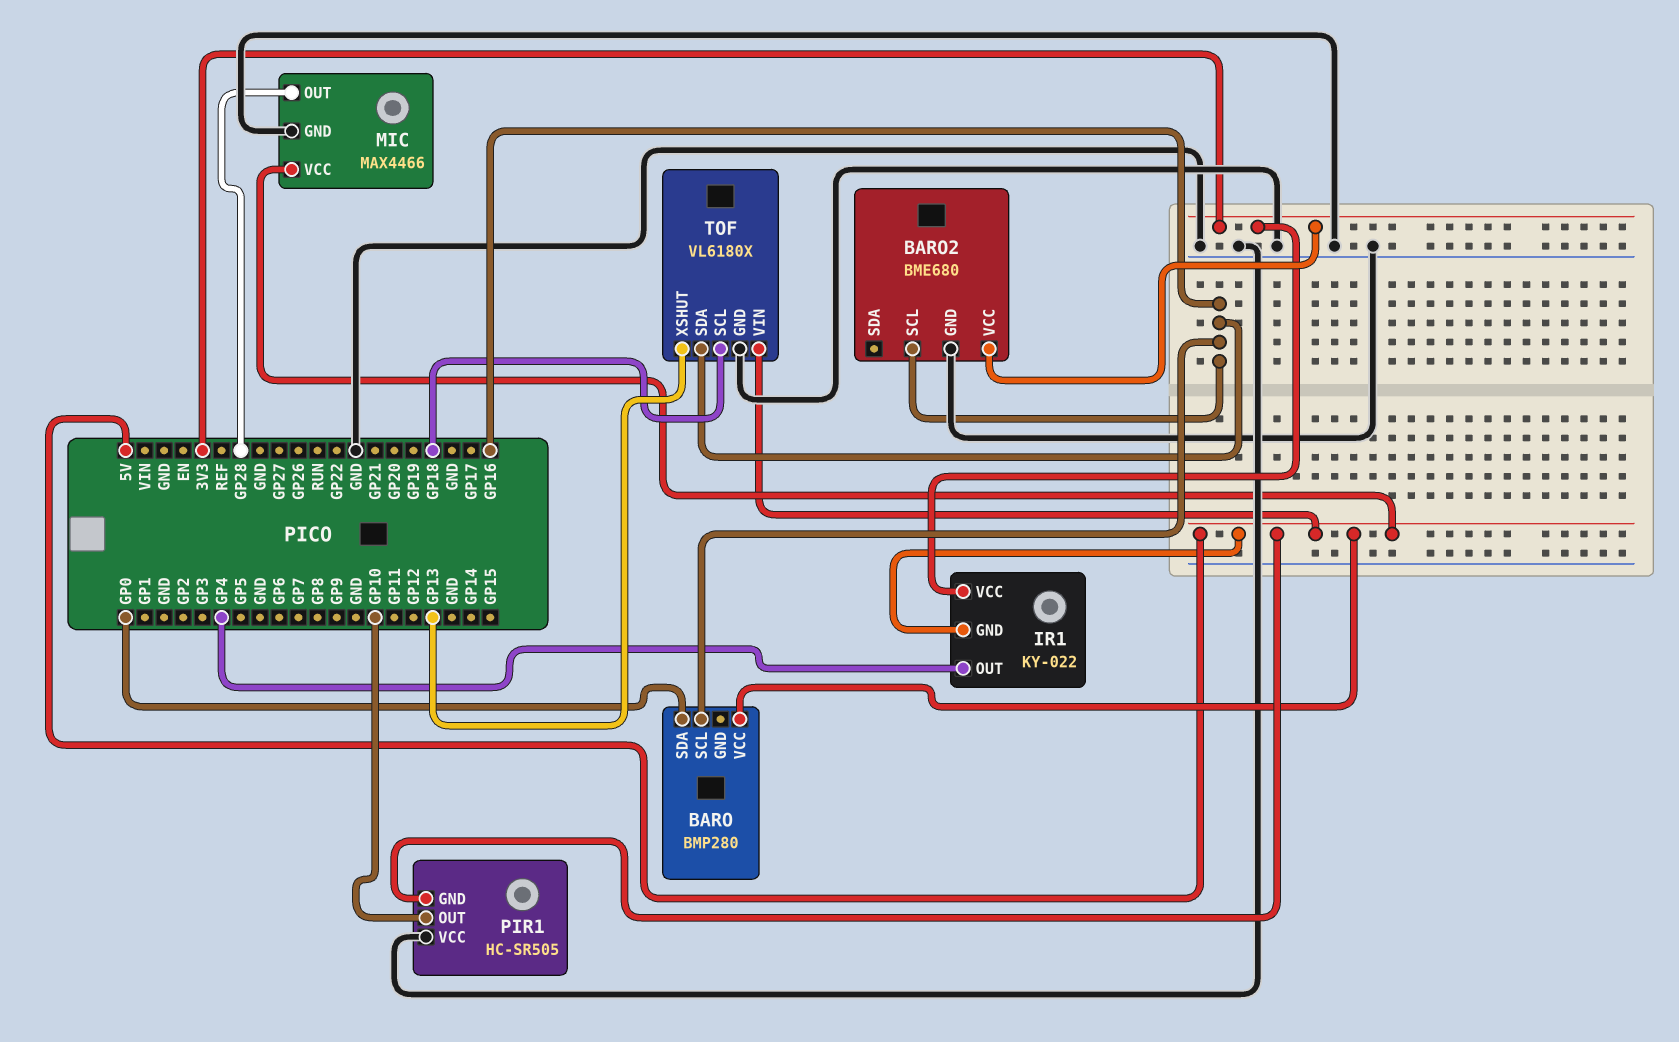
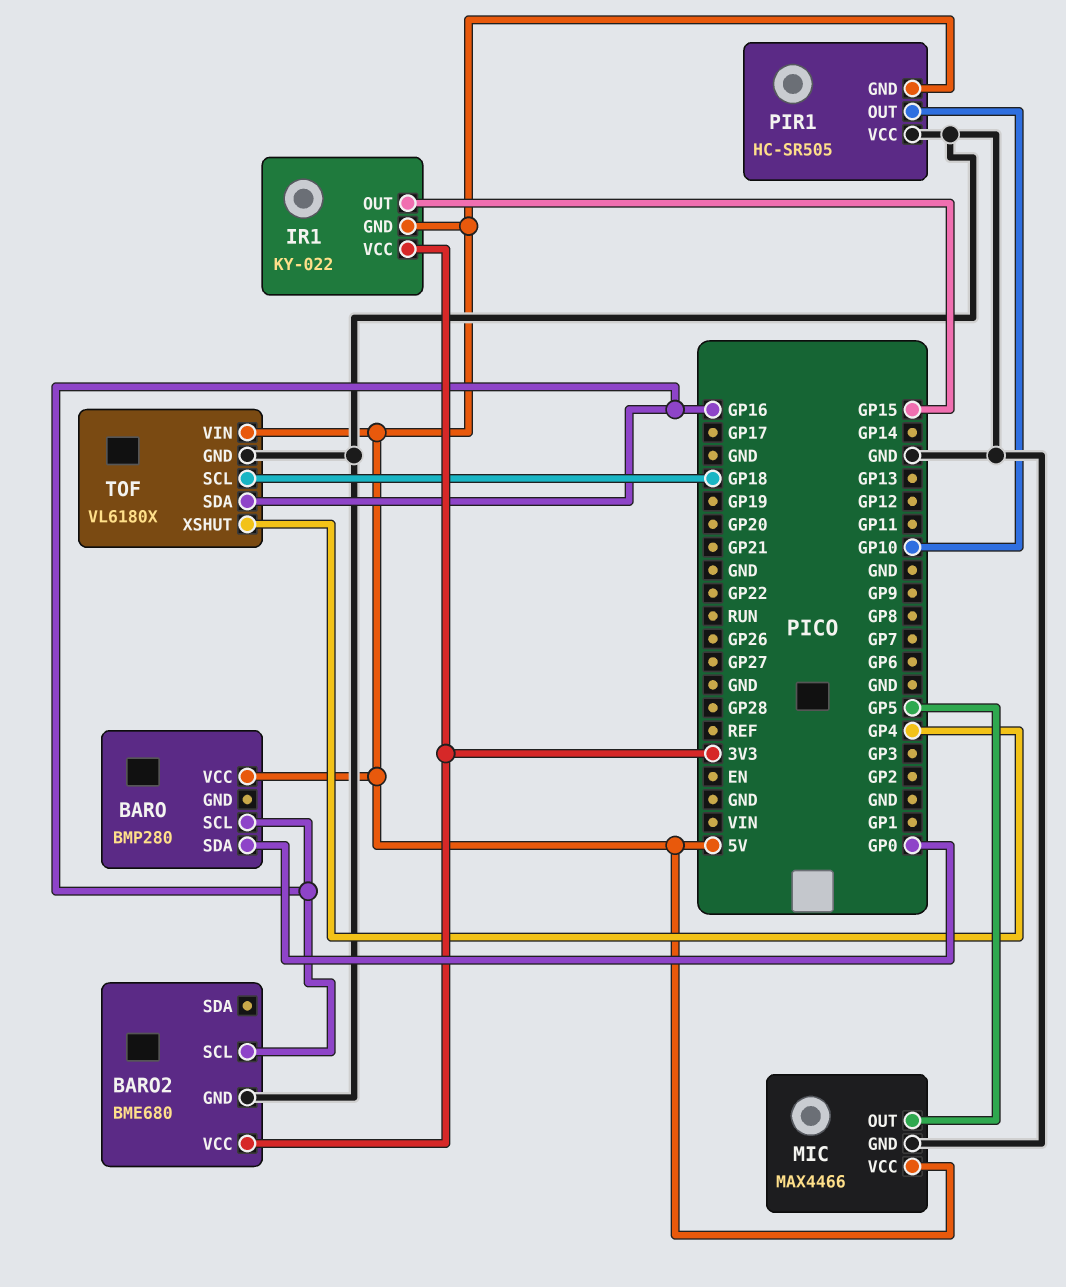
IR1 pin OUT: GP4 -> GP15
MIC pin OUT: GP28 -> GP5
TOF pin XSHUT: GP13 -> GP4

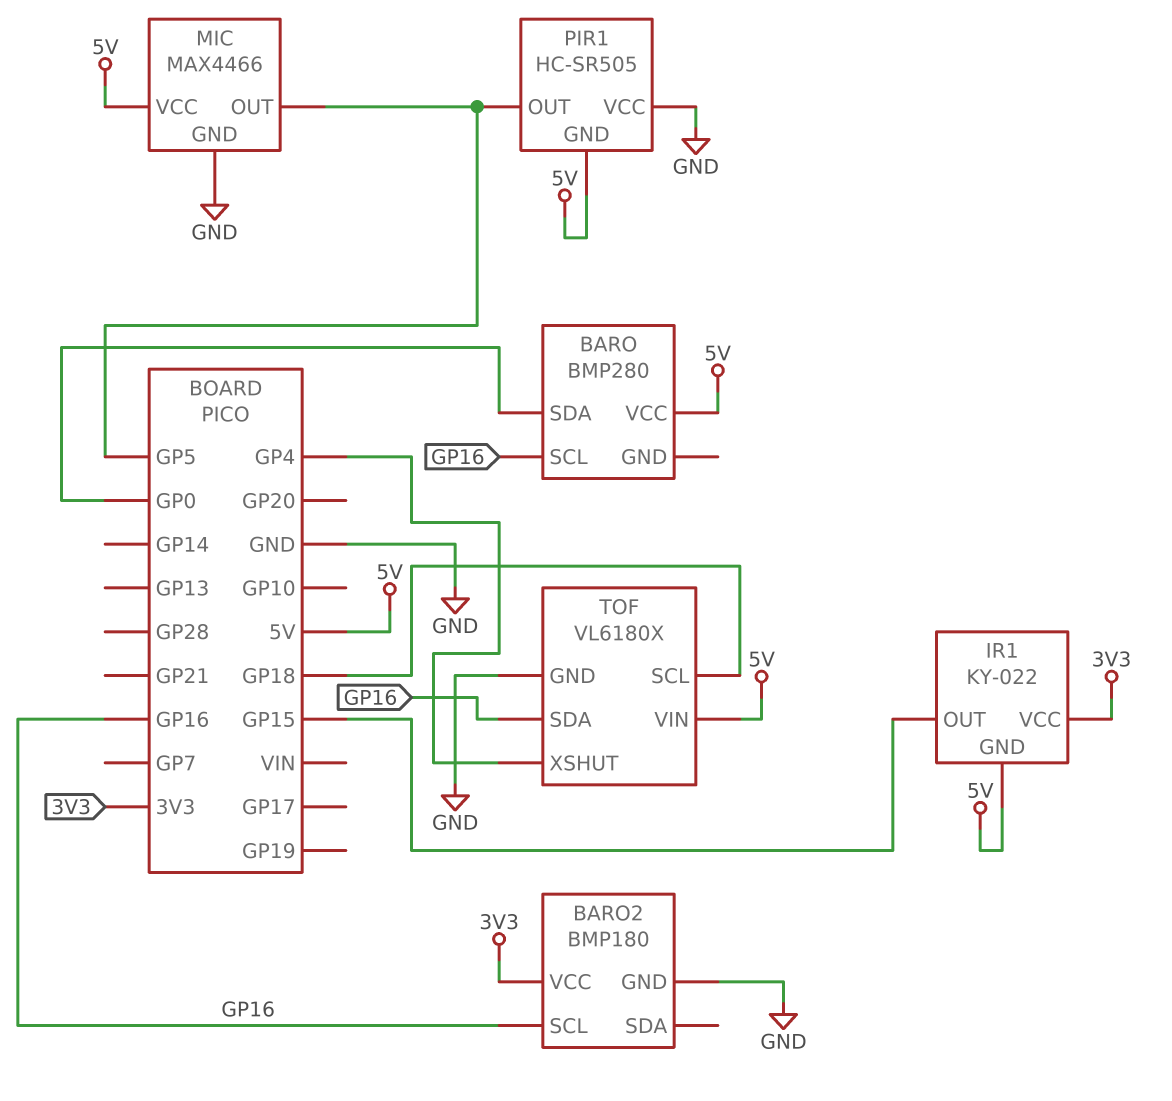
BARO2: BME680 -> BMP180
PIR1 pin OUT: GP10 -> GP5

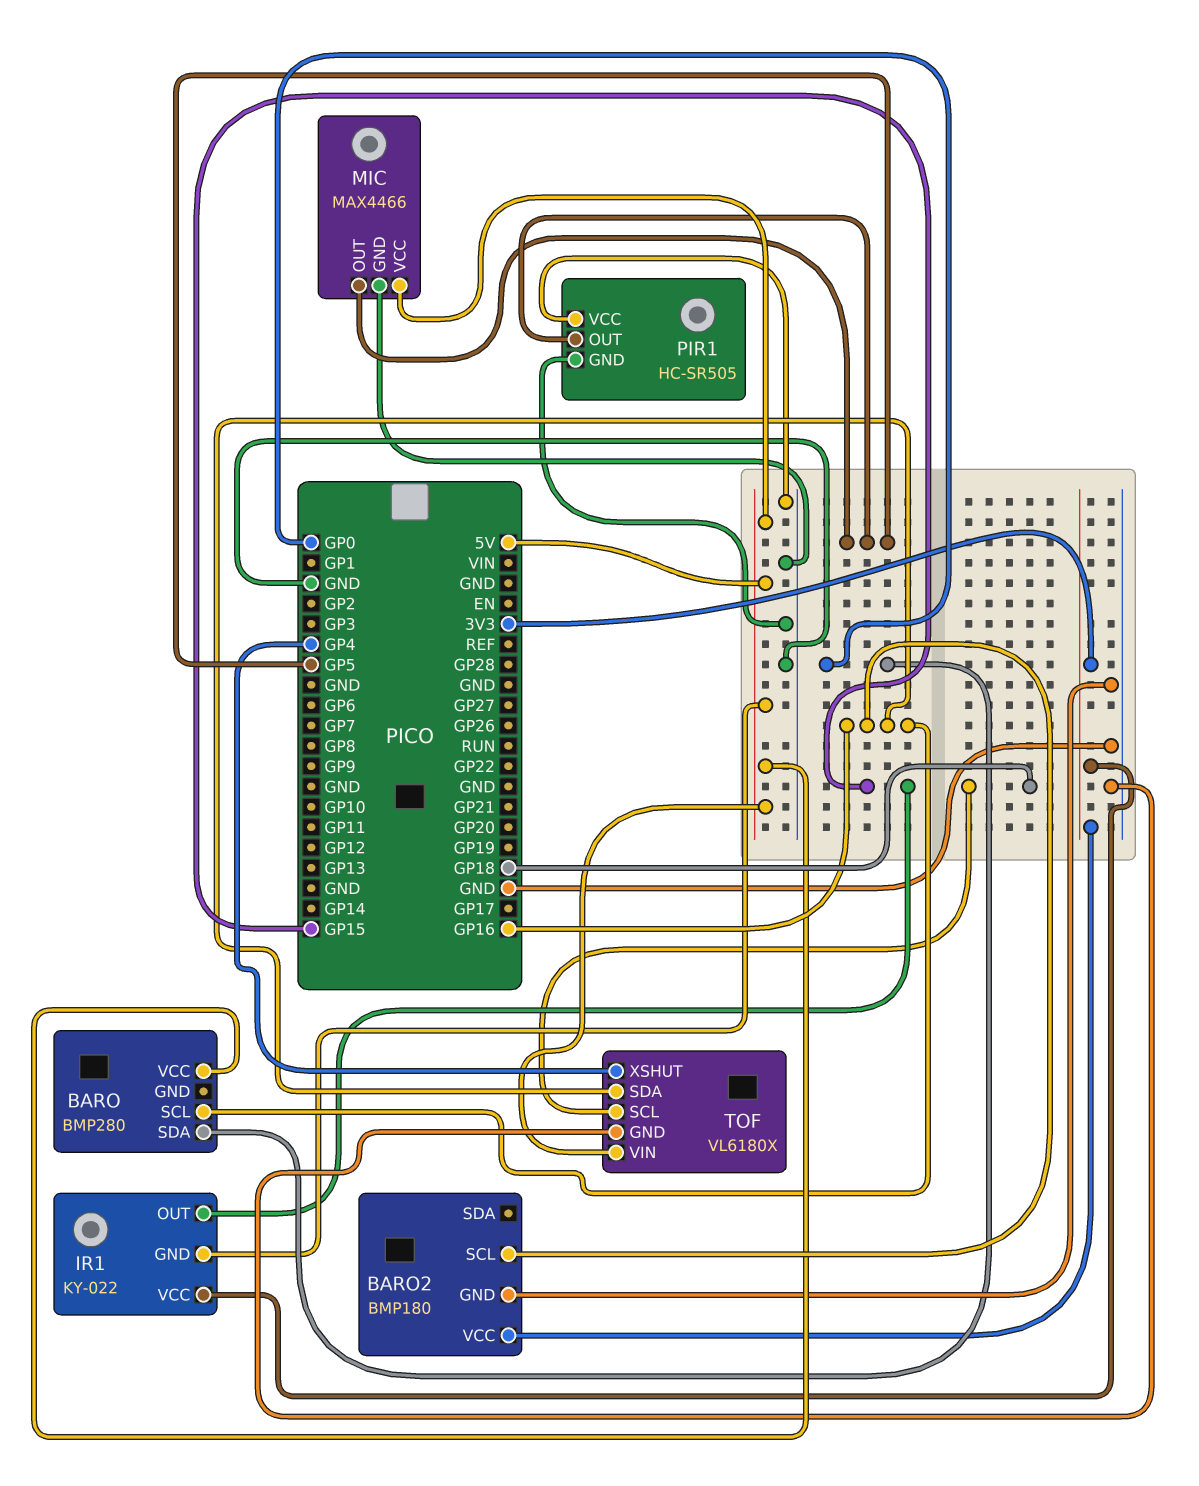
PIR1 pin GND: 5V -> GND

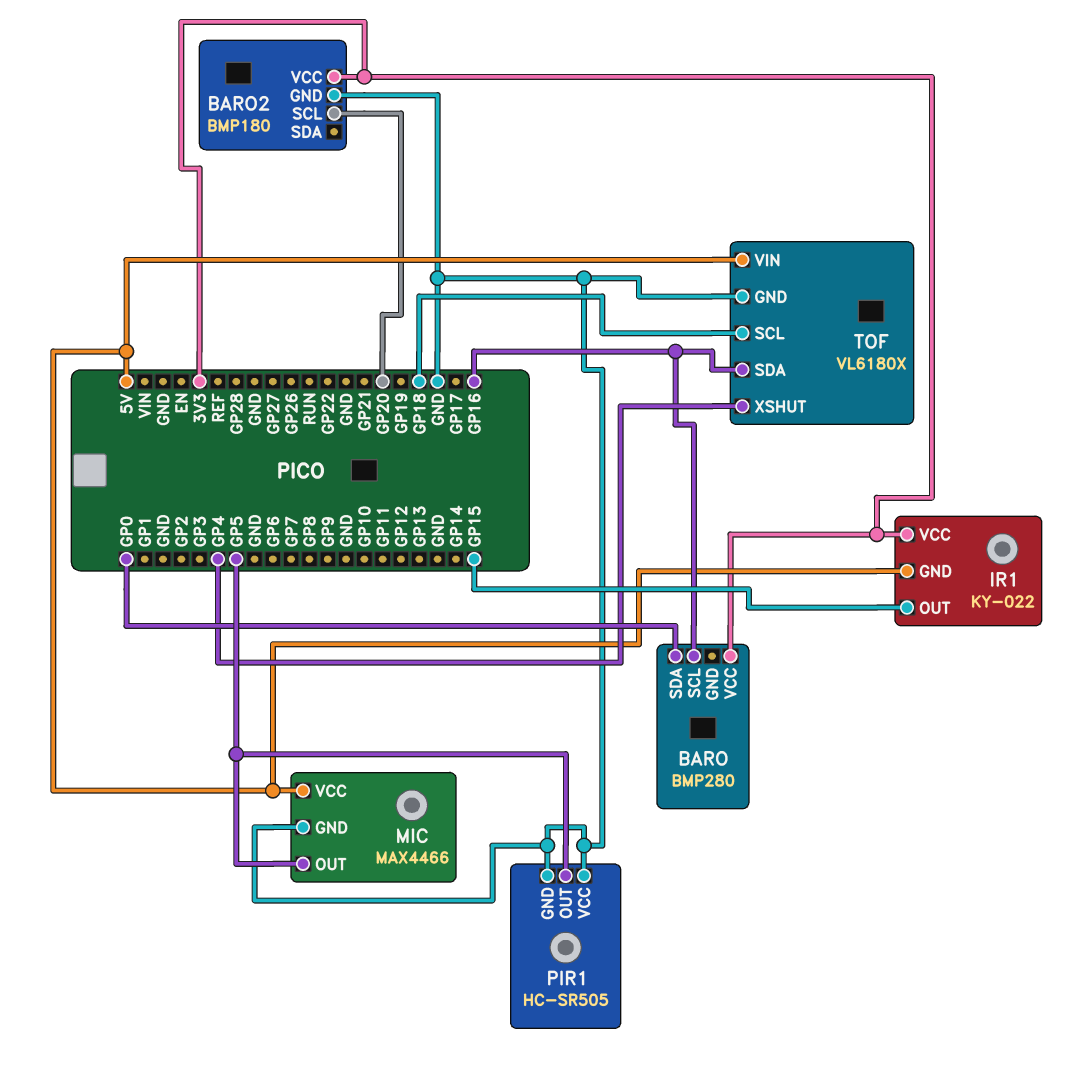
BARO pin VCC: 5V -> 3V3
BARO2 pin SCL: GP16 -> GP20

